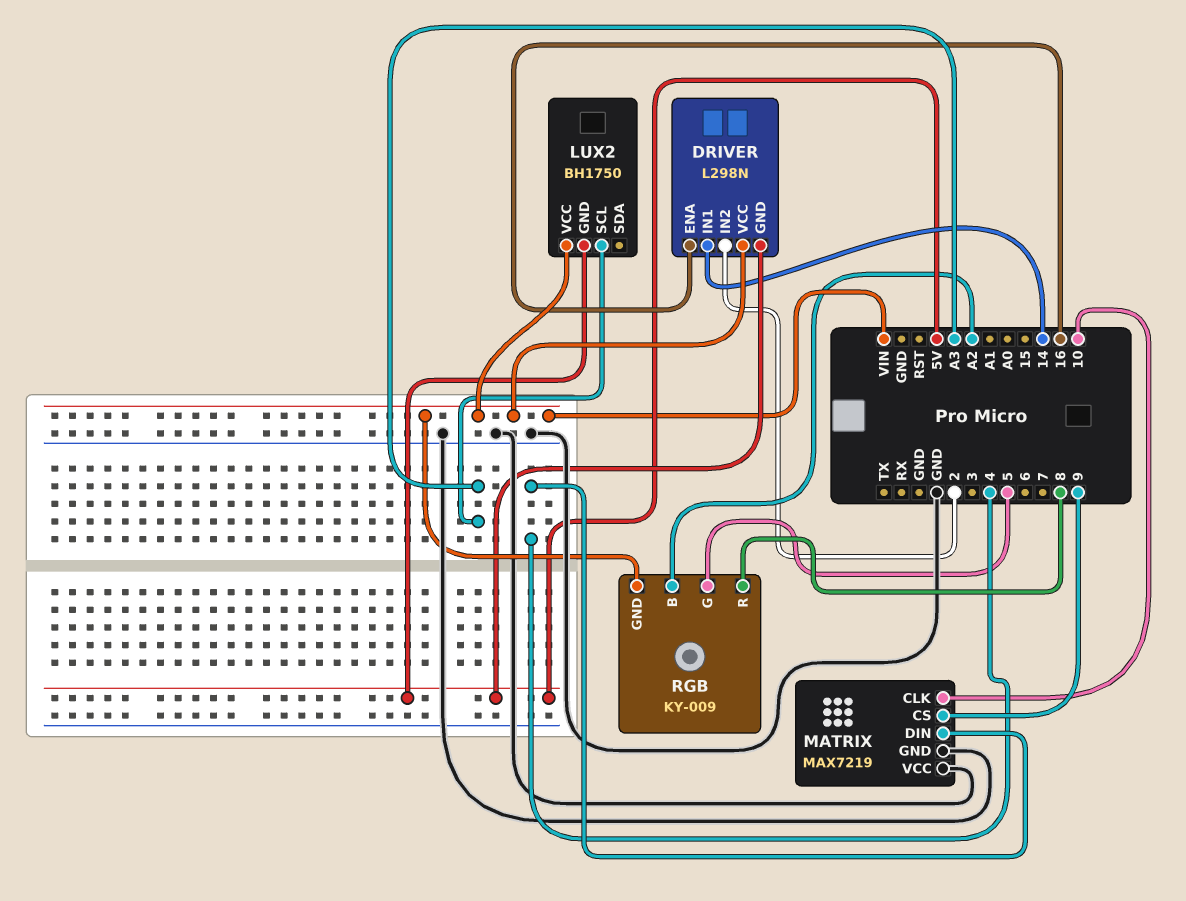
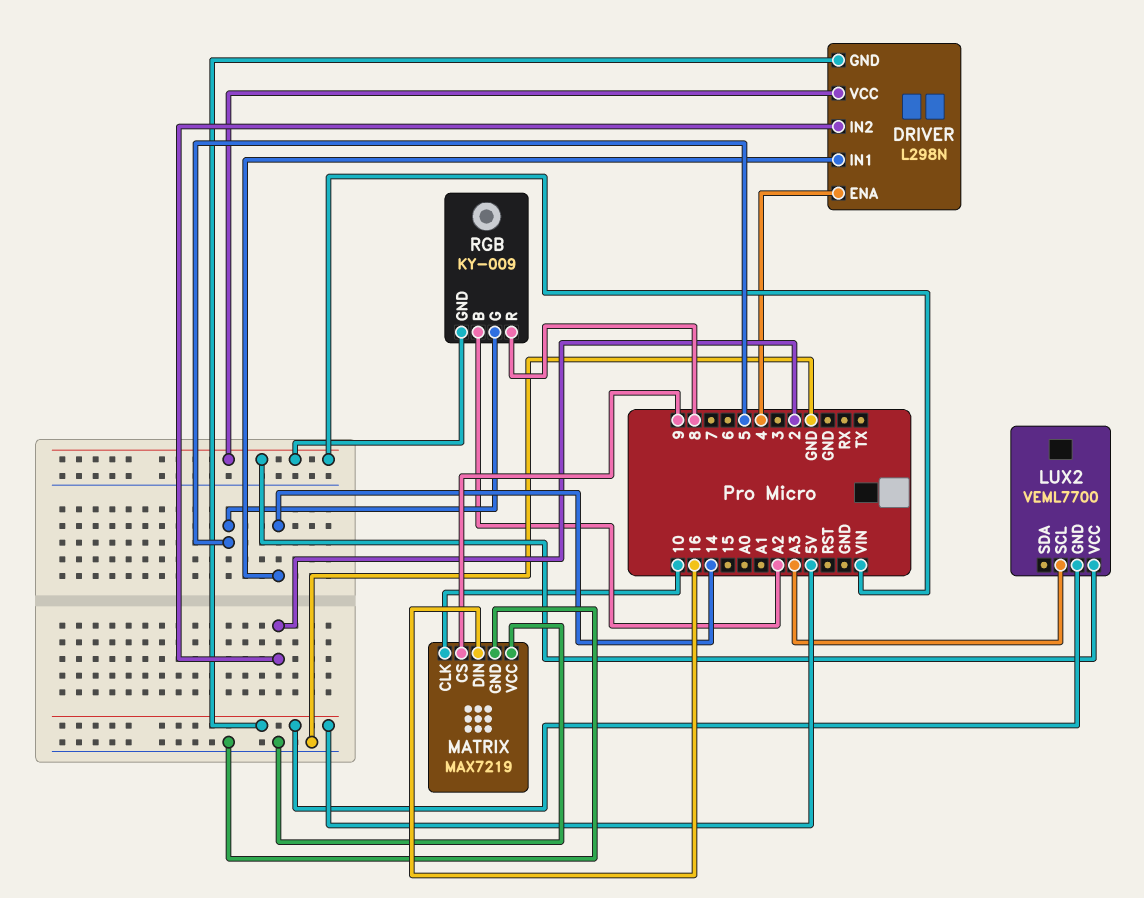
DRIVER pin ENA: 16 -> 4
LUX2: BH1750 -> VEML7700
MATRIX pin DIN: 4 -> 16

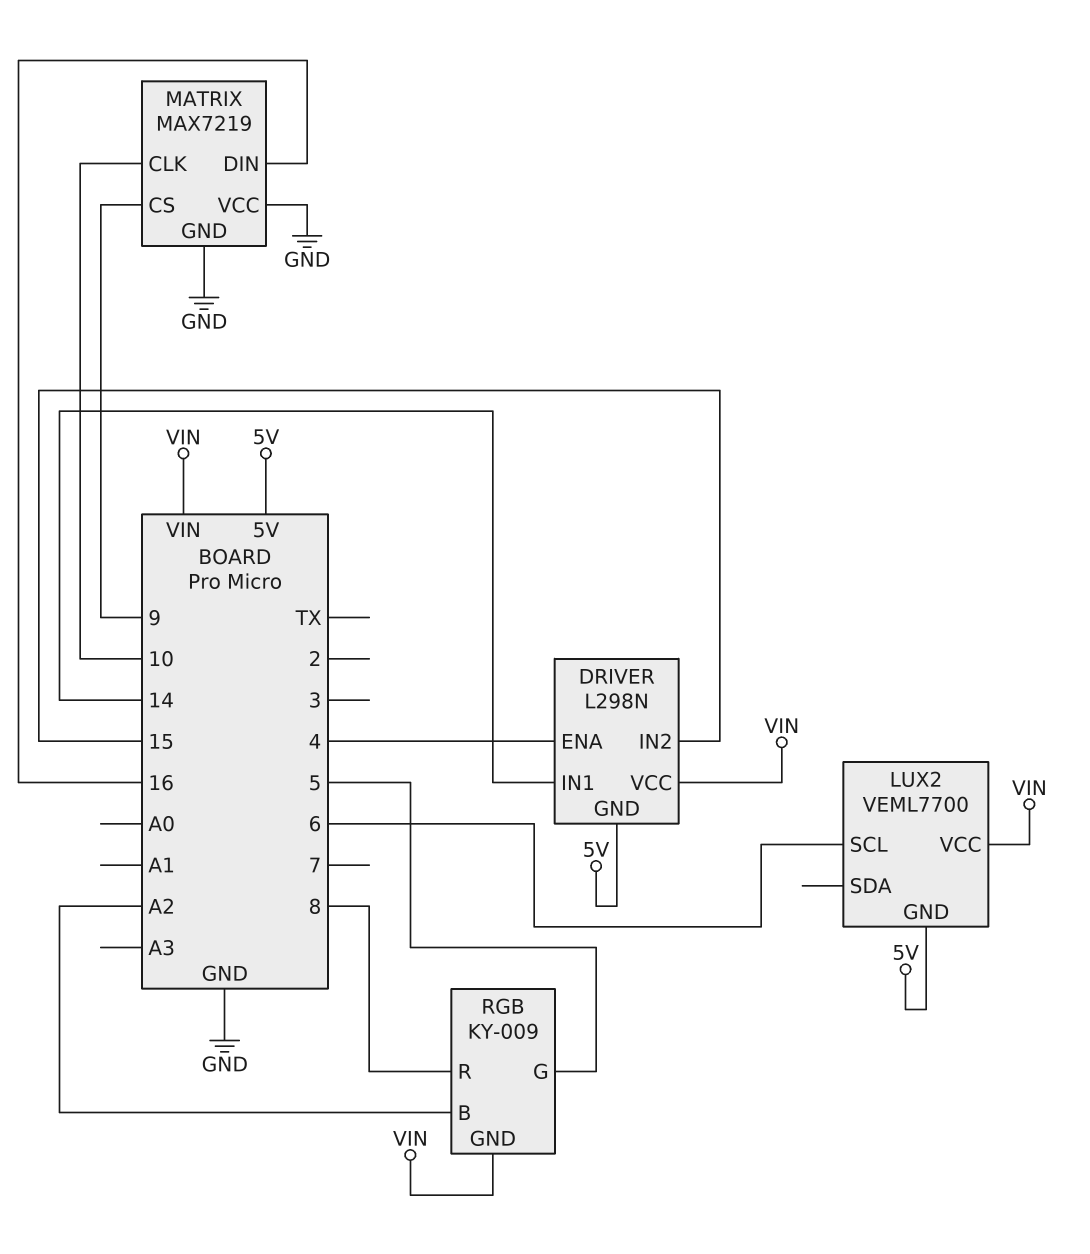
DRIVER pin IN2: 2 -> 15
LUX2 pin SCL: A3 -> 6

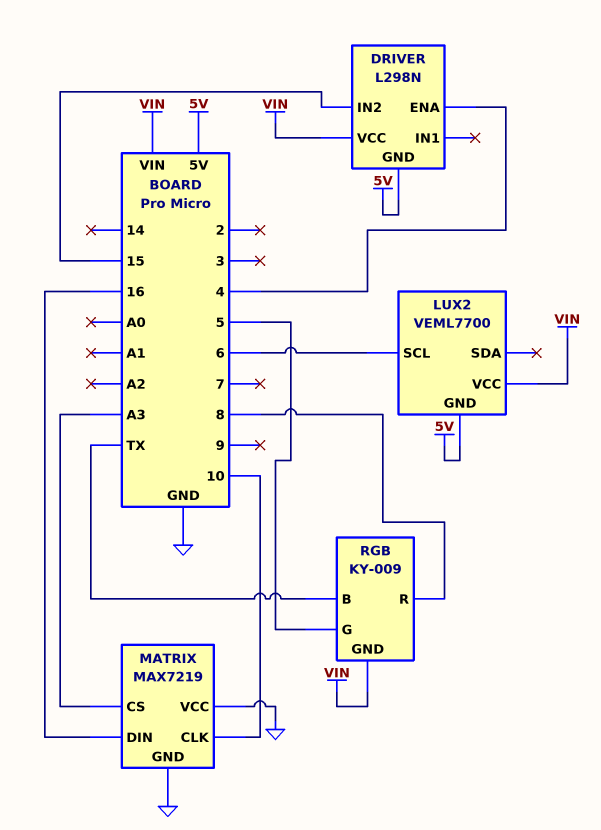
DRIVER pin IN1: 14 -> none
MATRIX pin CS: 9 -> A3
RGB pin B: A2 -> TX

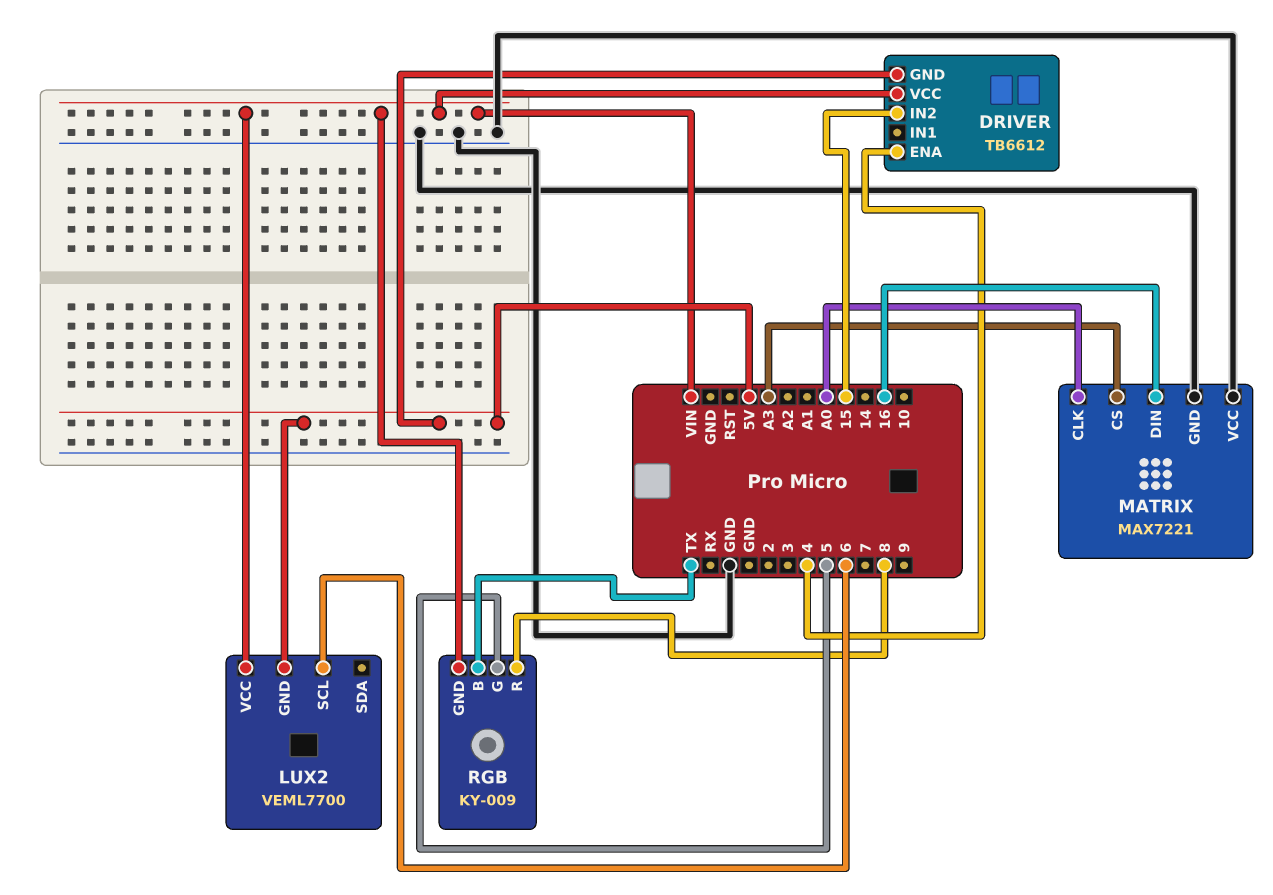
DRIVER: L298N -> TB6612
MATRIX: MAX7219 -> MAX7221
MATRIX pin CLK: 10 -> A0

